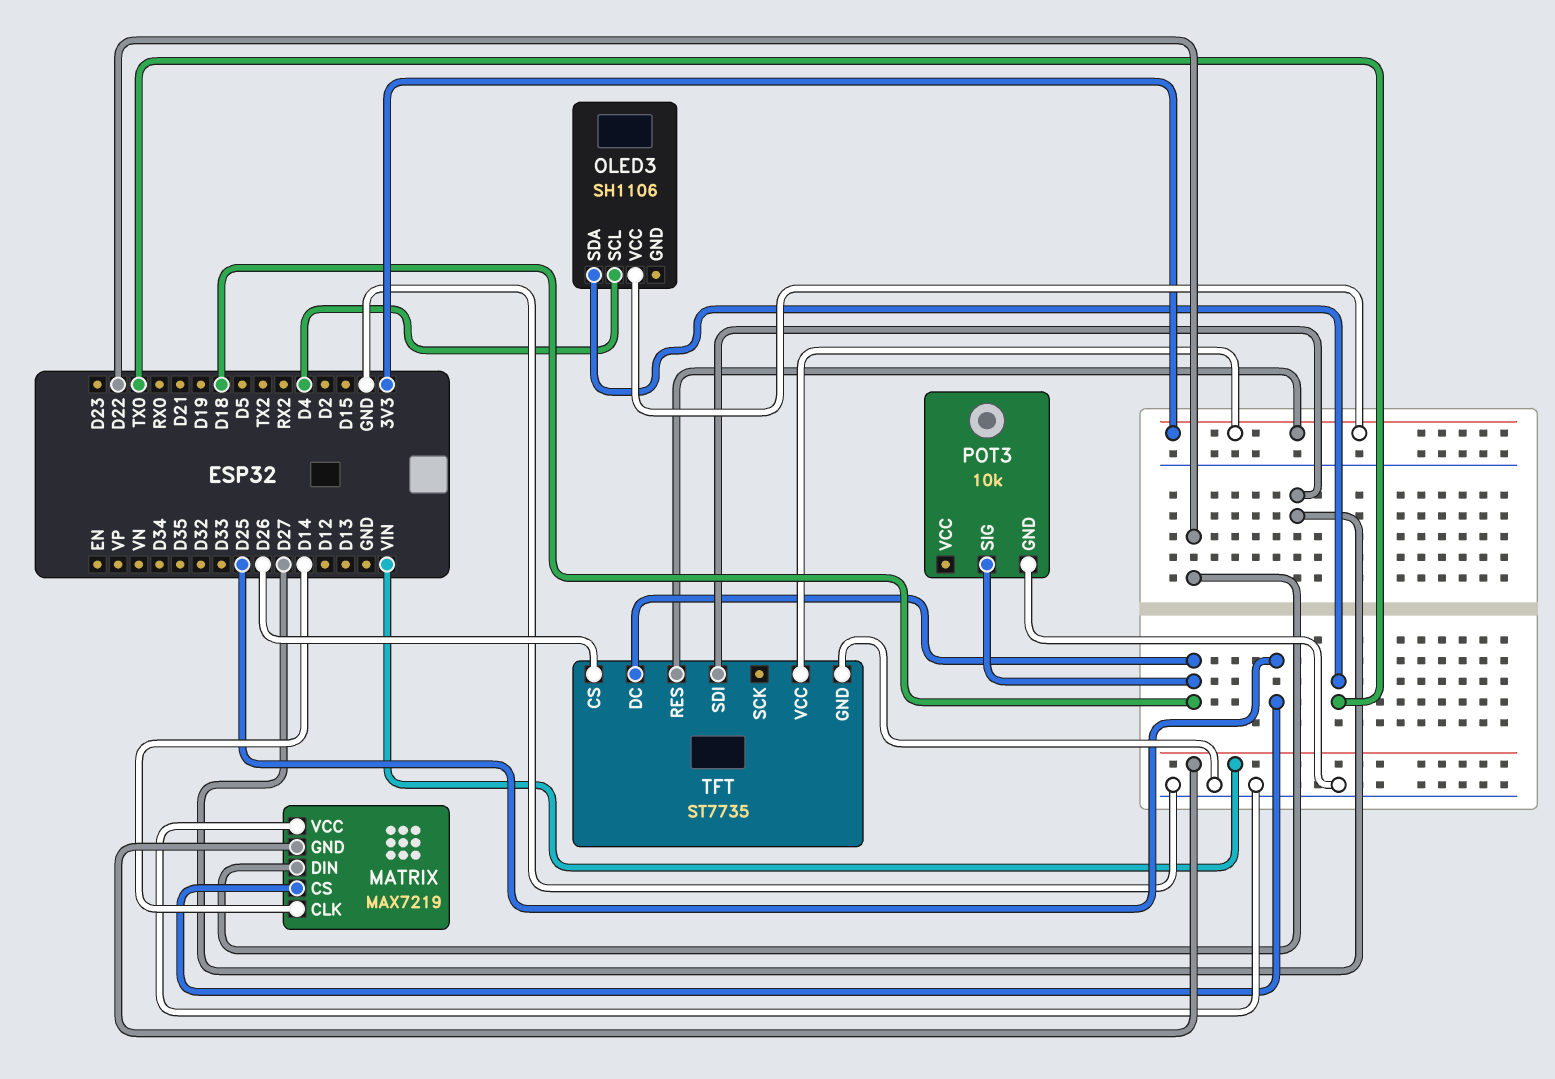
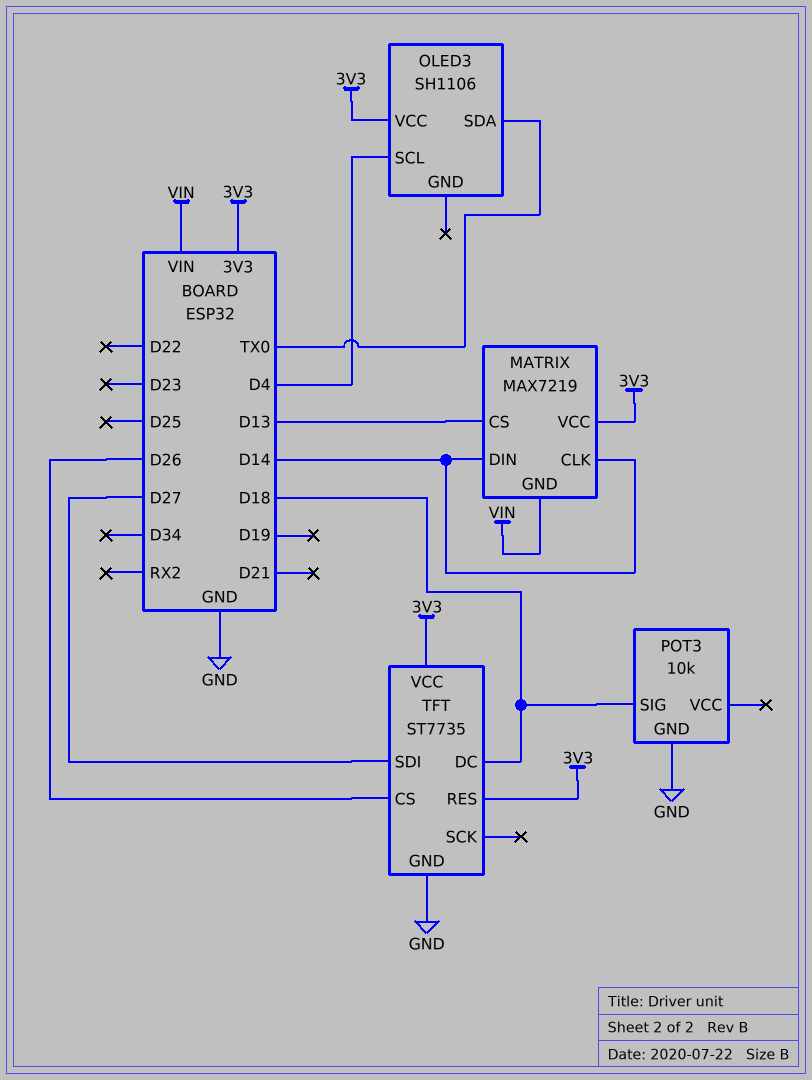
MATRIX pin CS: D25 -> D13
MATRIX pin DIN: D22 -> D14
MATRIX pin VCC: GND -> 3V3

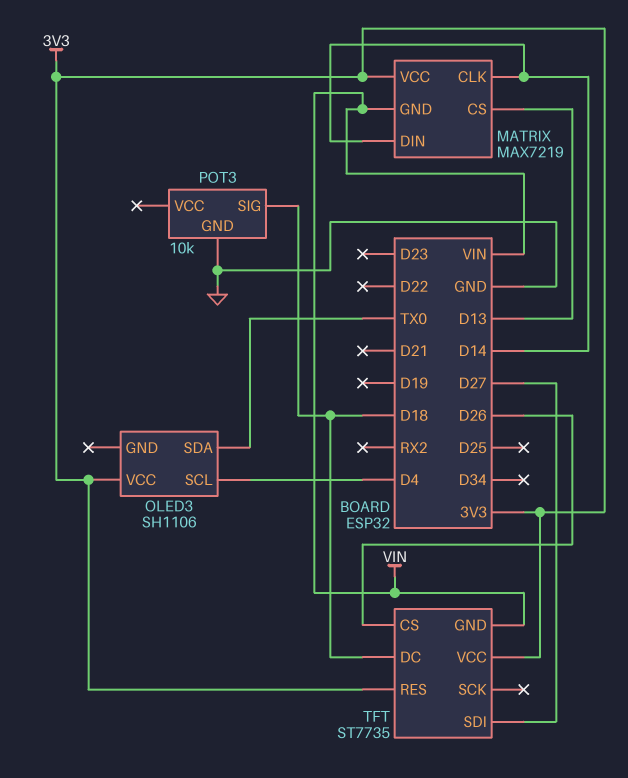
TFT pin GND: GND -> VIN

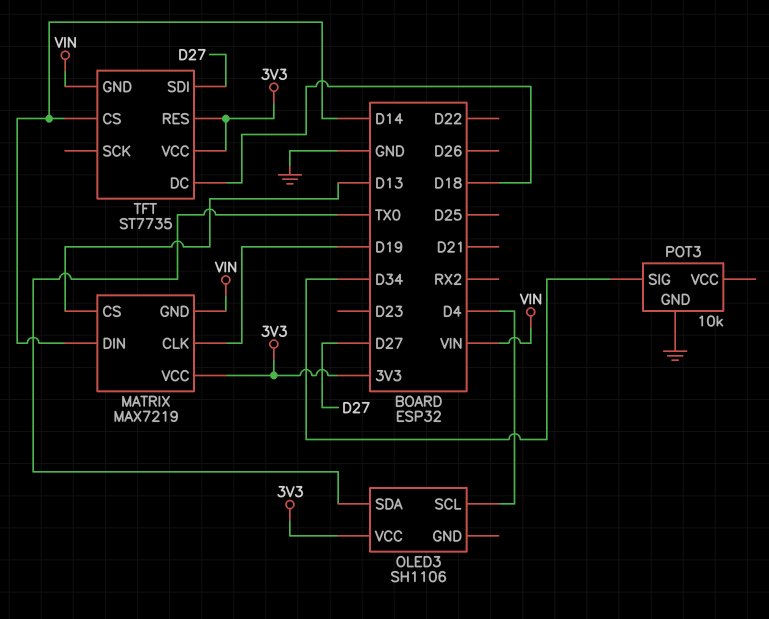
MATRIX pin CLK: D14 -> D19
POT3 pin SIG: D18 -> D34
TFT pin CS: D26 -> D14

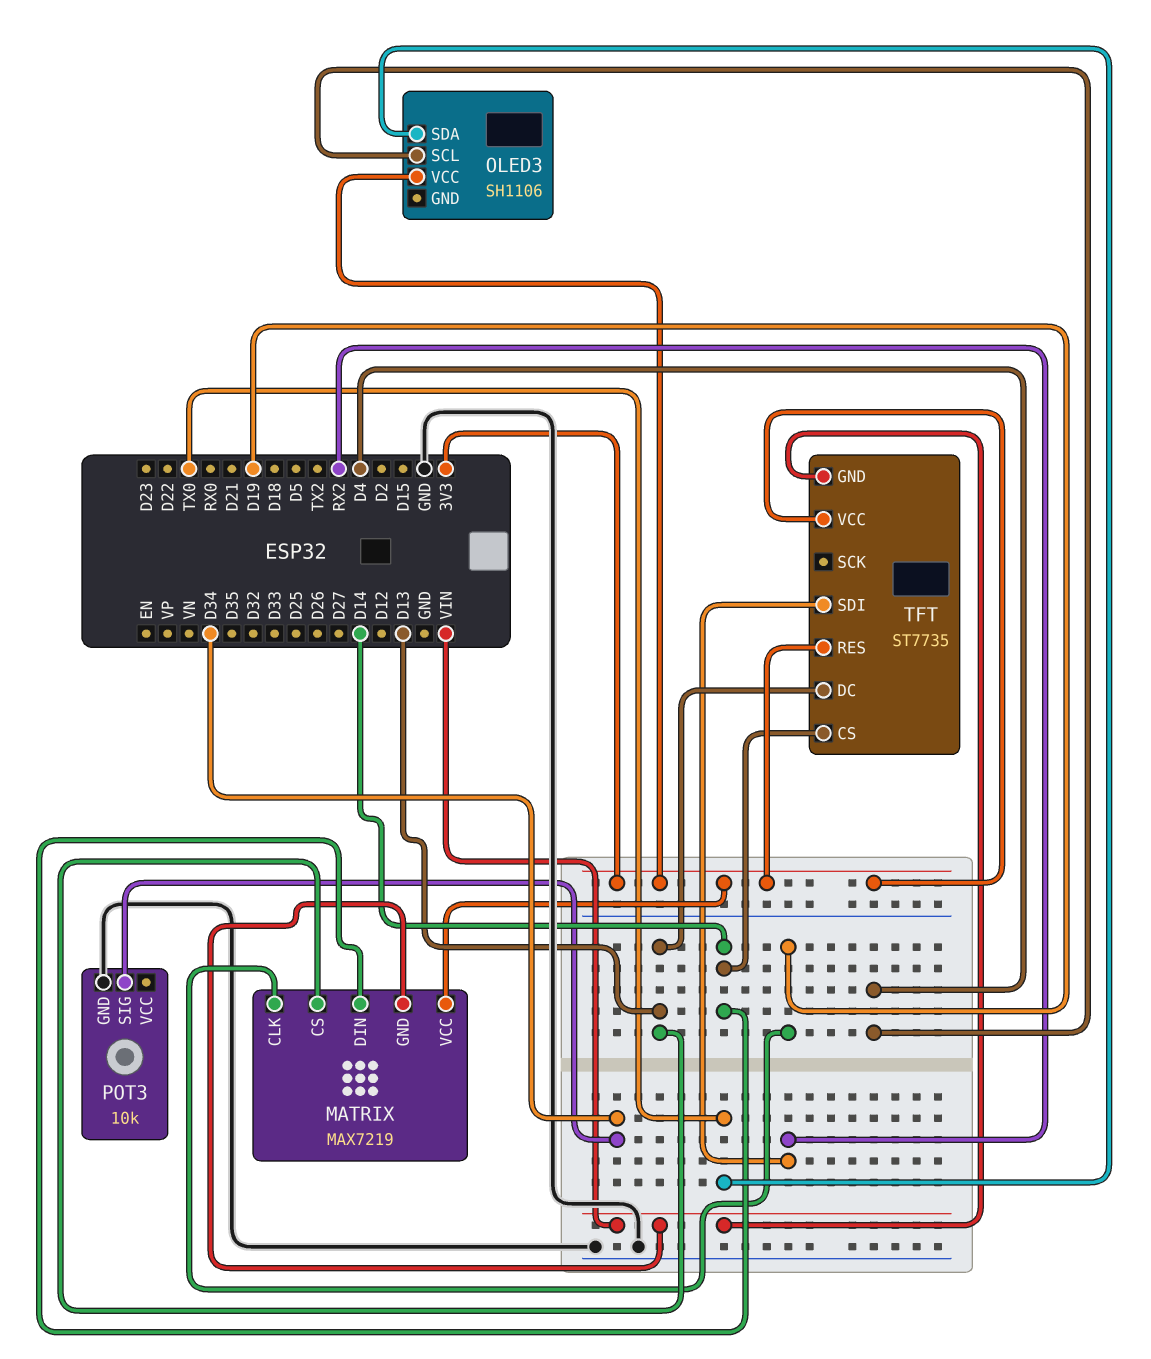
TFT pin DC: D18 -> D13
TFT pin SDI: D27 -> RX2

